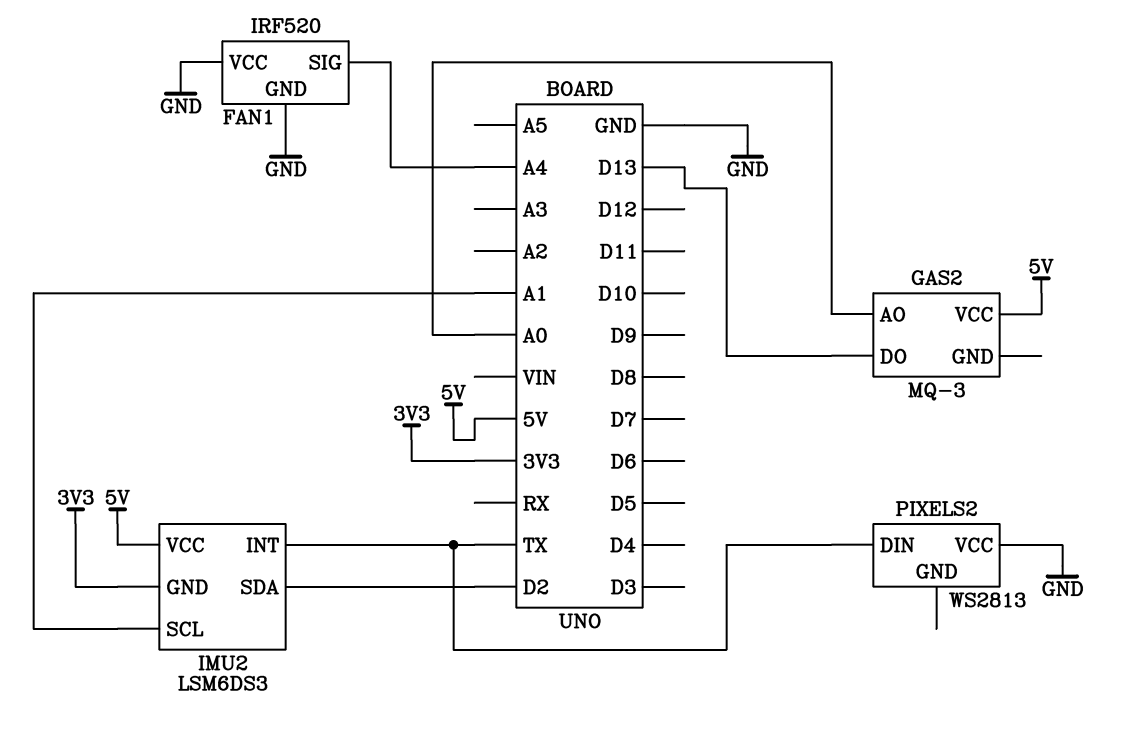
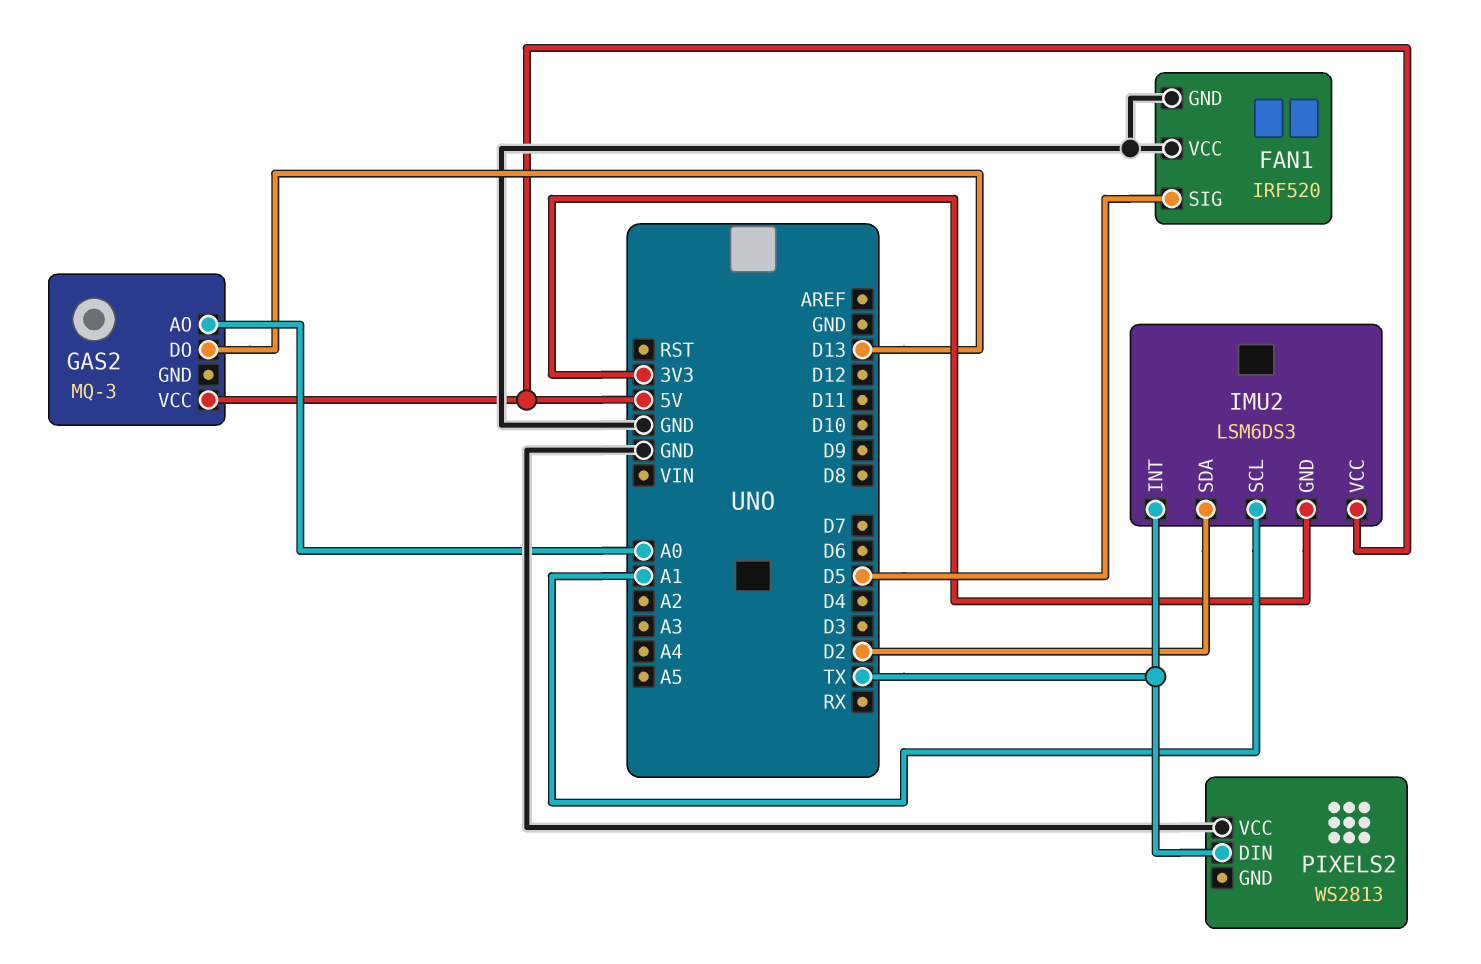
FAN1 pin SIG: A4 -> D5

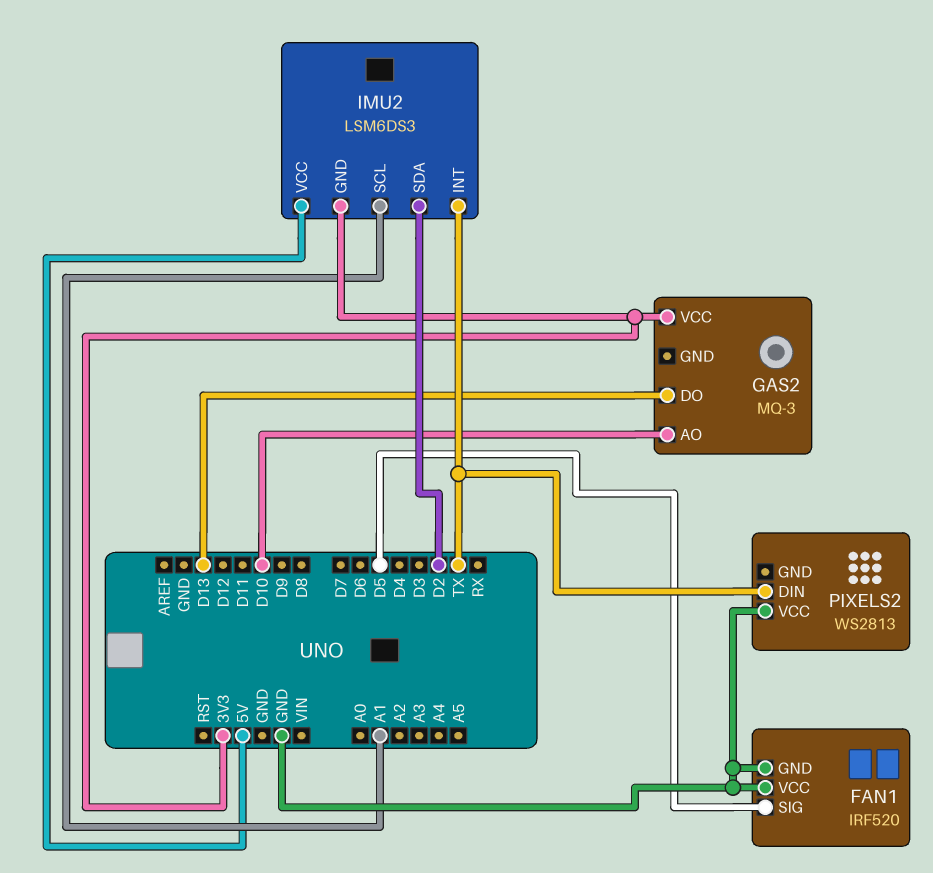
GAS2 pin AO: A0 -> D10
GAS2 pin VCC: 5V -> 3V3

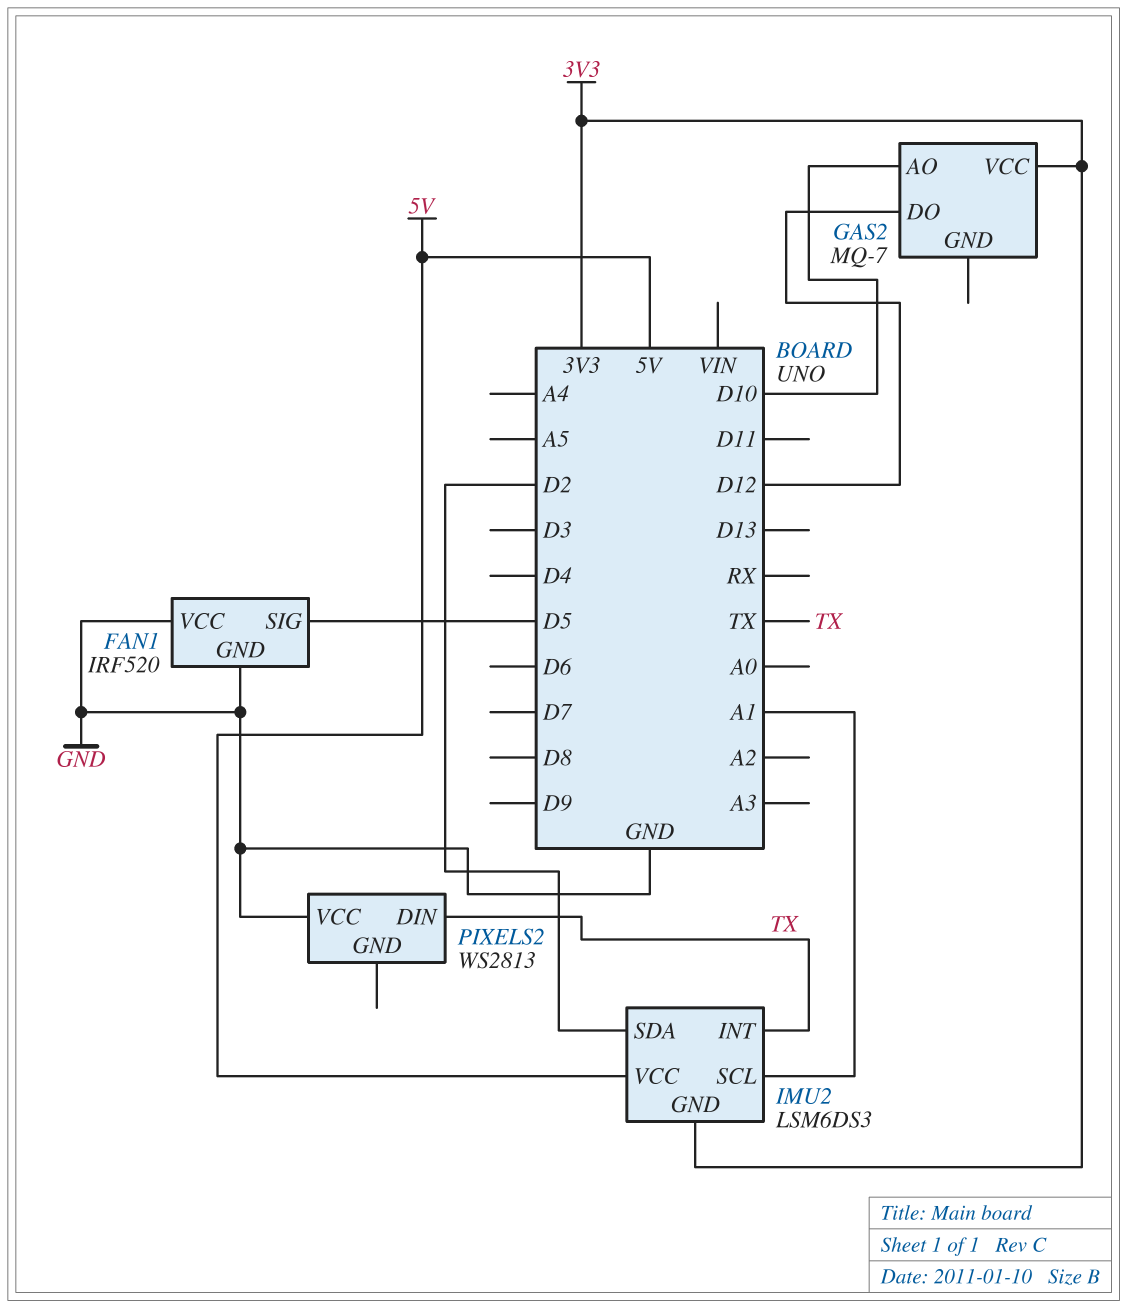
GAS2: MQ-3 -> MQ-7
GAS2 pin DO: D13 -> D12

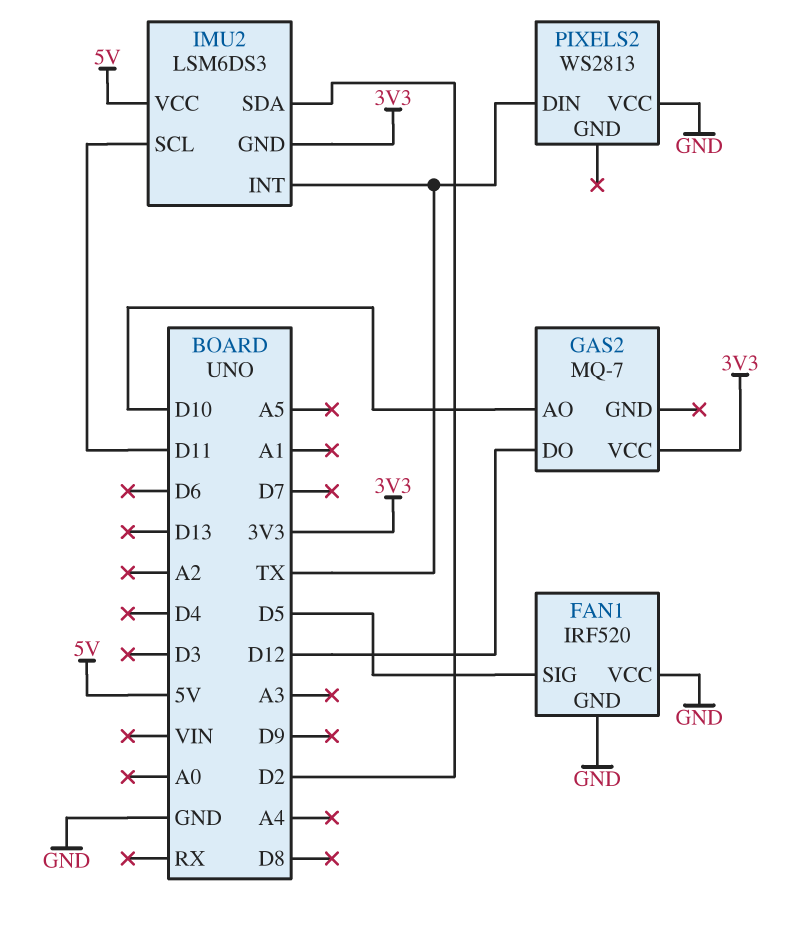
IMU2 pin SCL: A1 -> D11

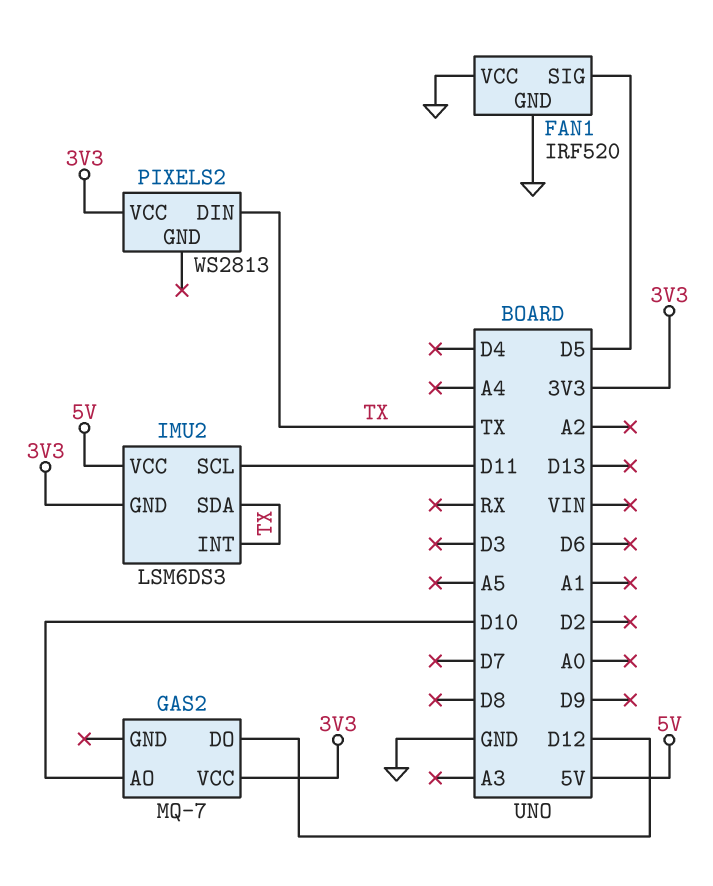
IMU2 pin SDA: D2 -> TX
PIXELS2 pin VCC: GND -> 3V3

